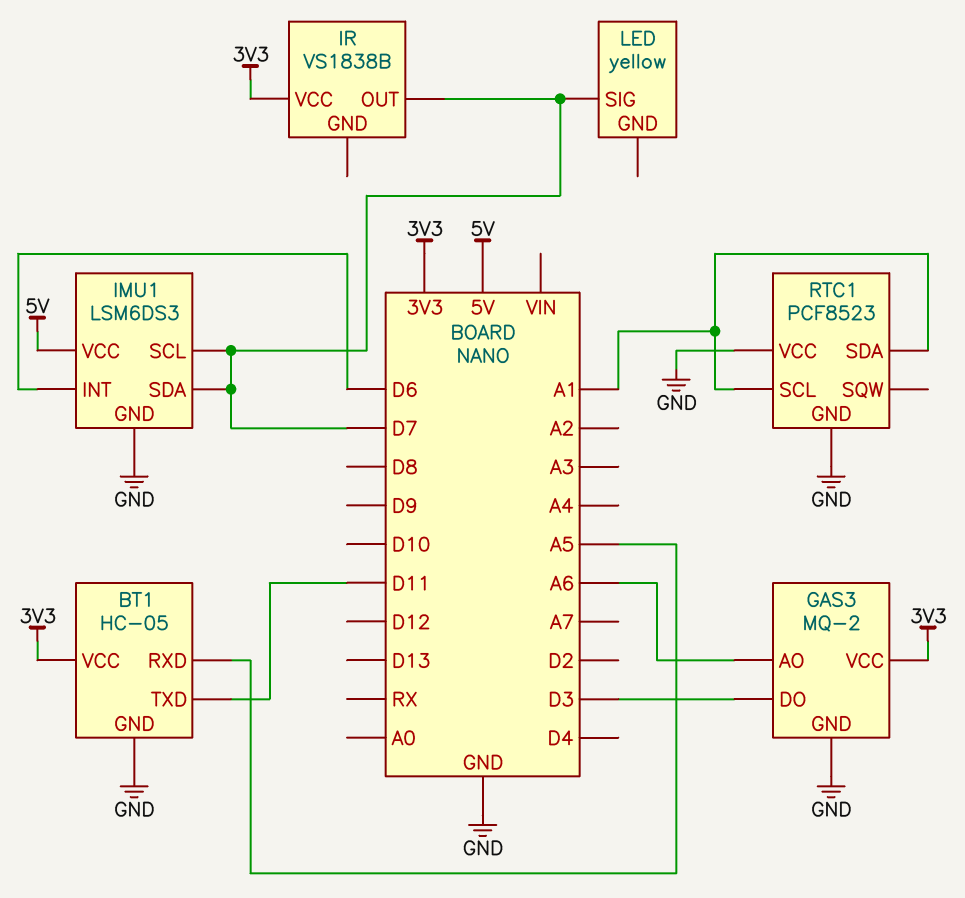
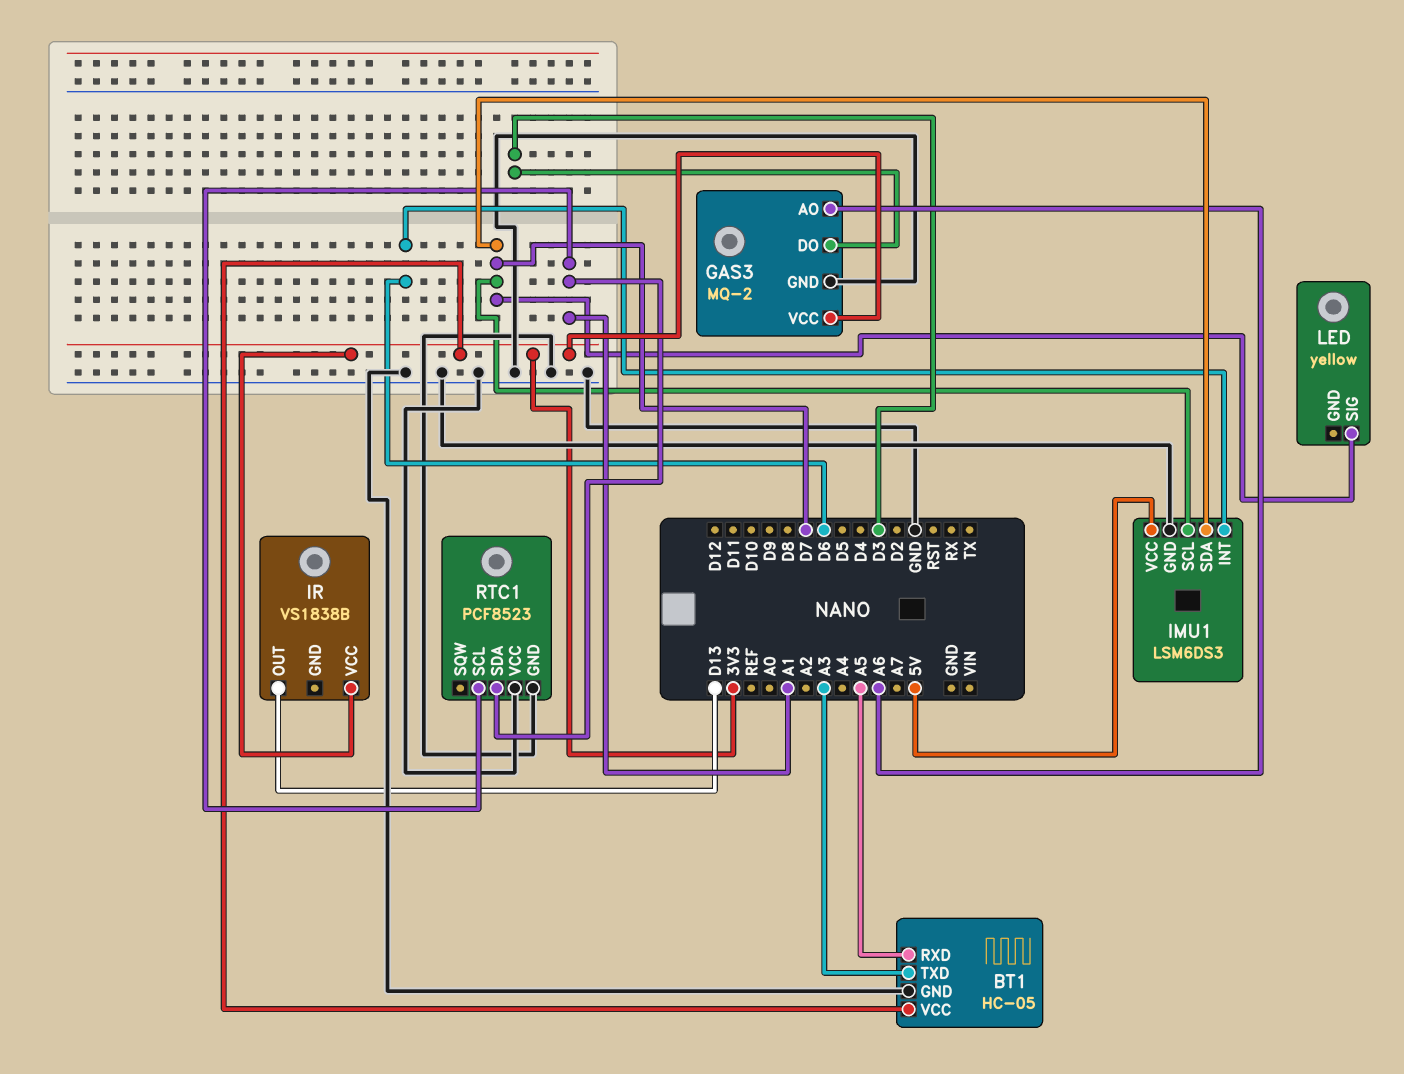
BT1 pin TXD: D11 -> A3
IR pin OUT: D7 -> D13

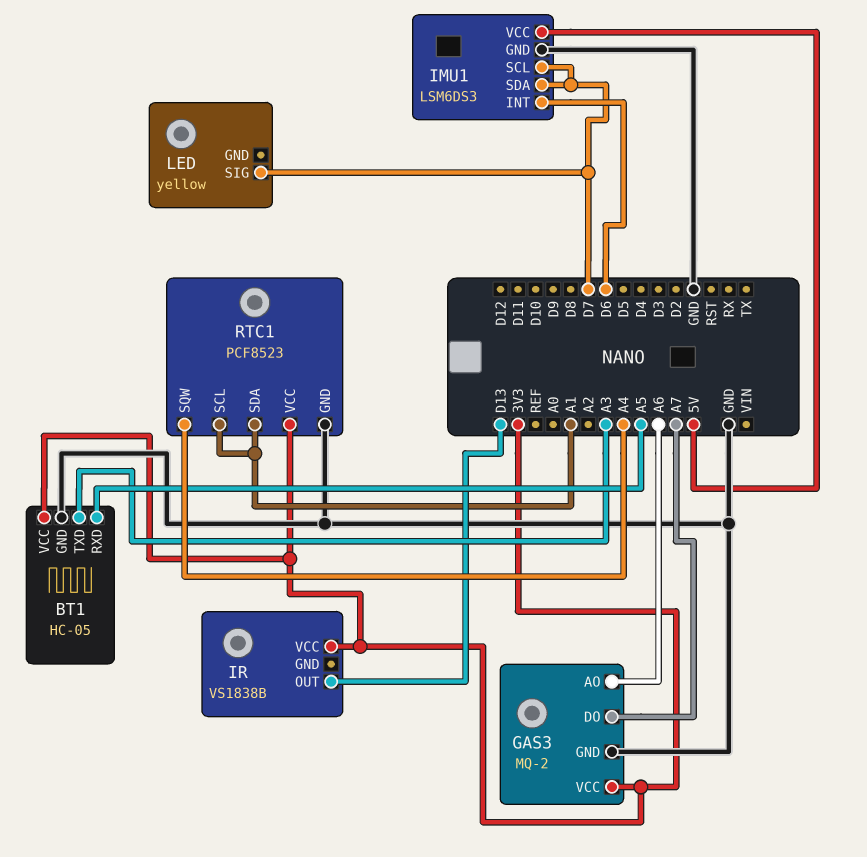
GAS3 pin DO: D3 -> A7
RTC1 pin SQW: none -> A4
RTC1 pin VCC: GND -> 3V3

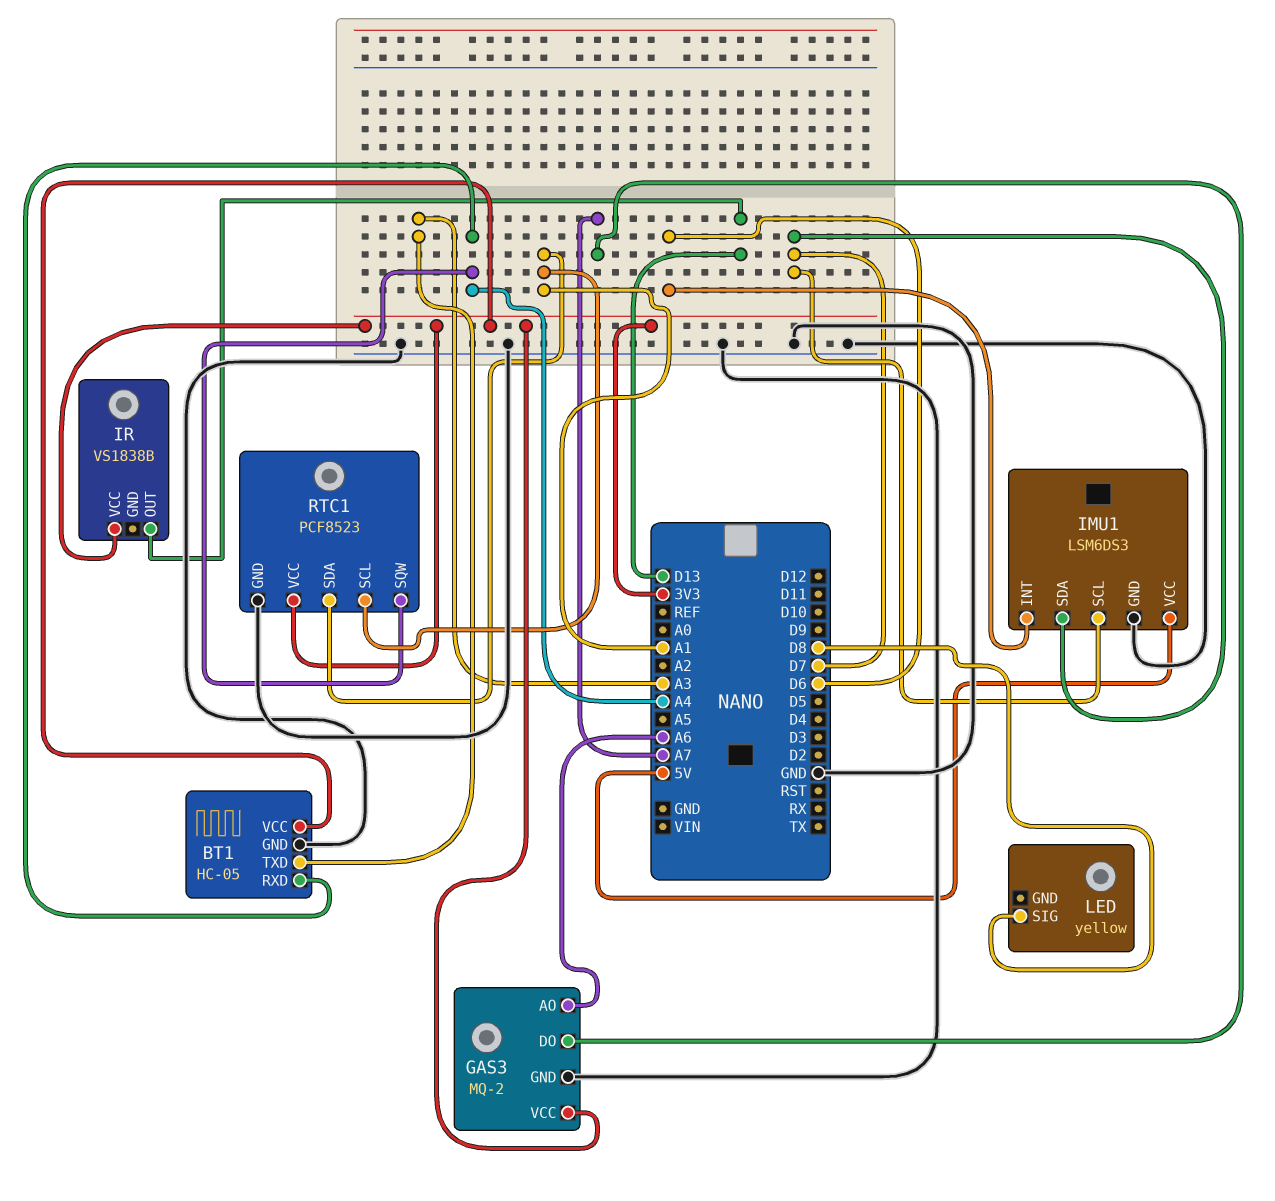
BT1 pin RXD: A5 -> A4
LED pin SIG: D7 -> D8

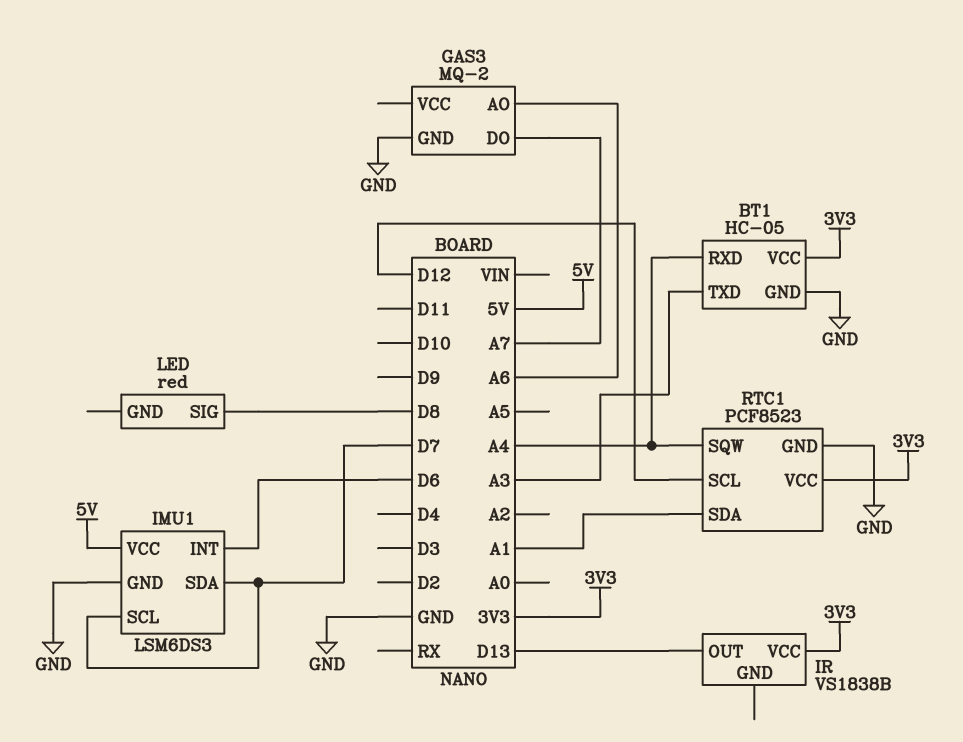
GAS3 pin VCC: 3V3 -> none
LED: yellow -> red
RTC1 pin SCL: A1 -> D12

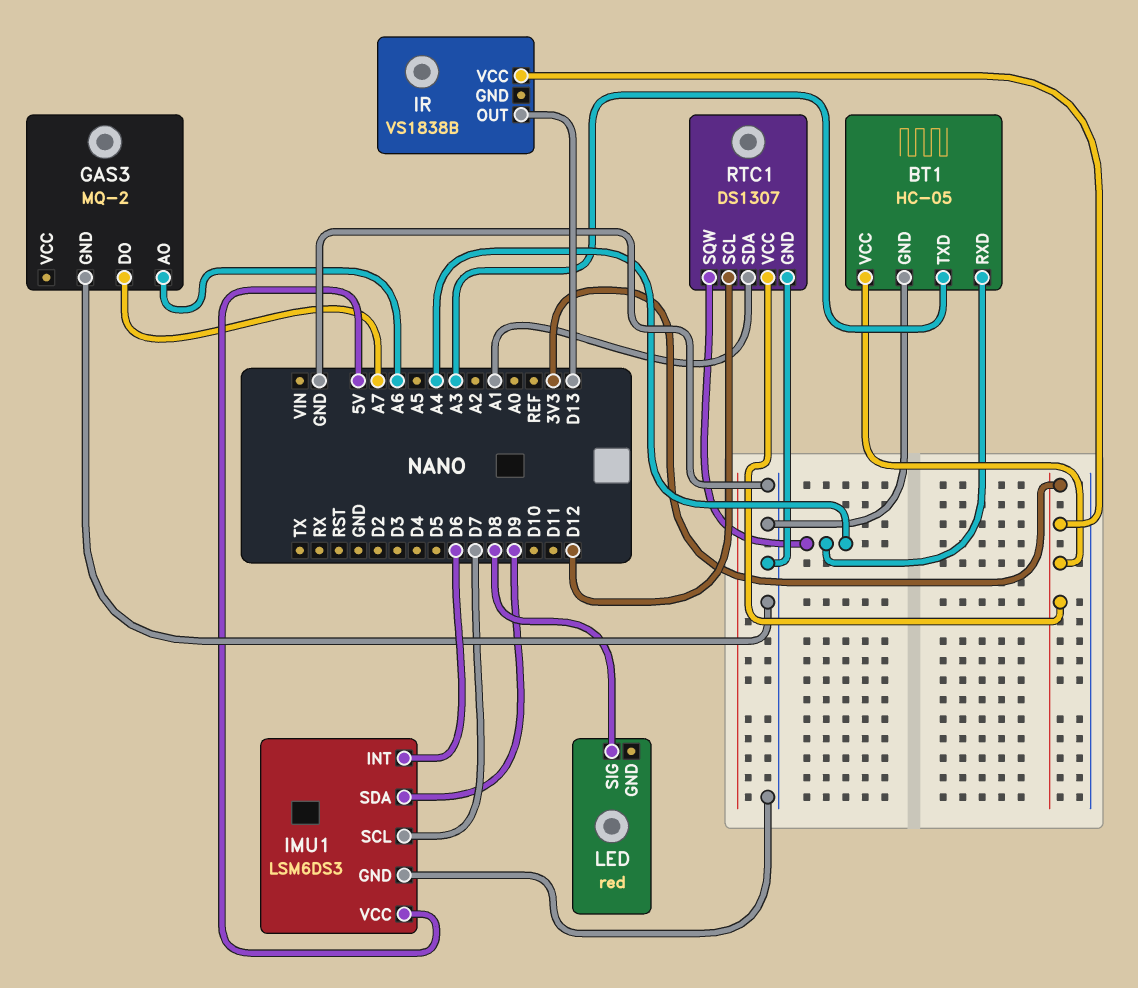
IMU1 pin SDA: D7 -> D9
RTC1: PCF8523 -> DS1307

